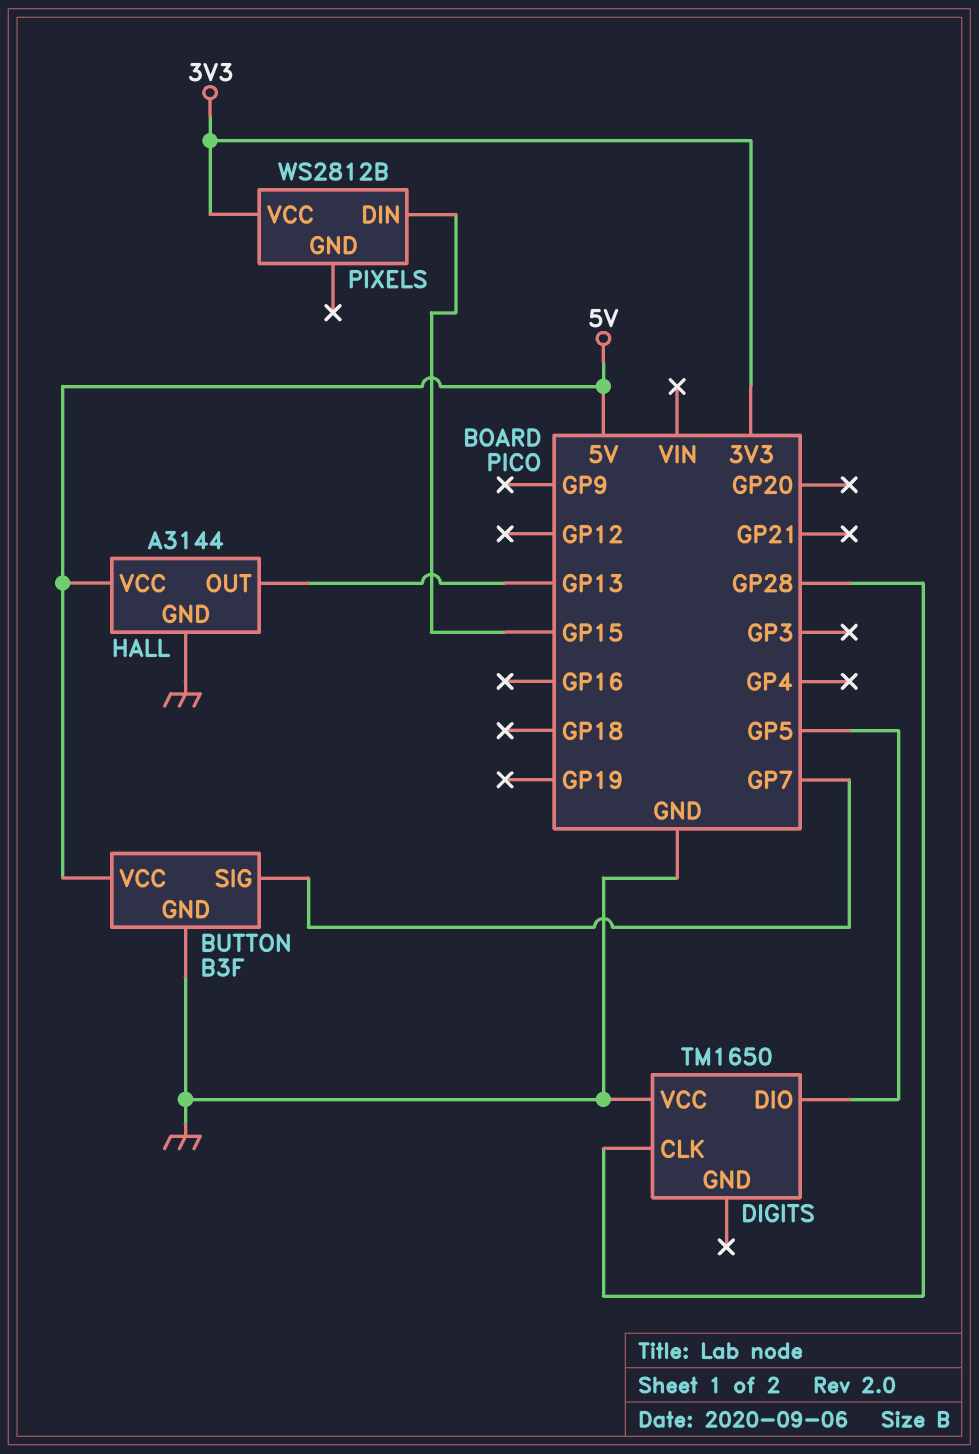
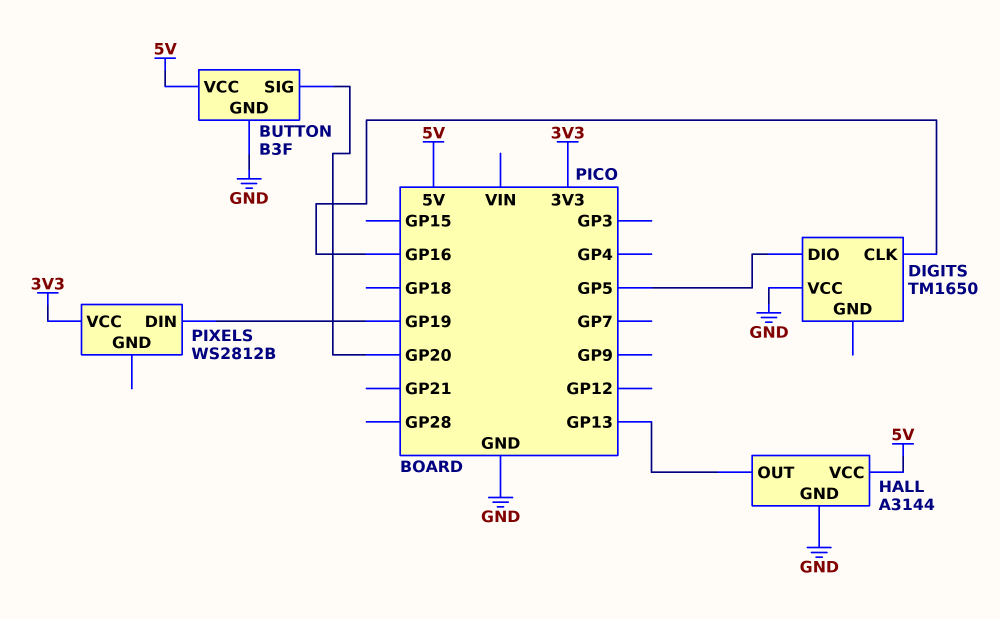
BUTTON pin SIG: GP7 -> GP20
DIGITS pin CLK: GP28 -> GP16
PIXELS pin DIN: GP15 -> GP19

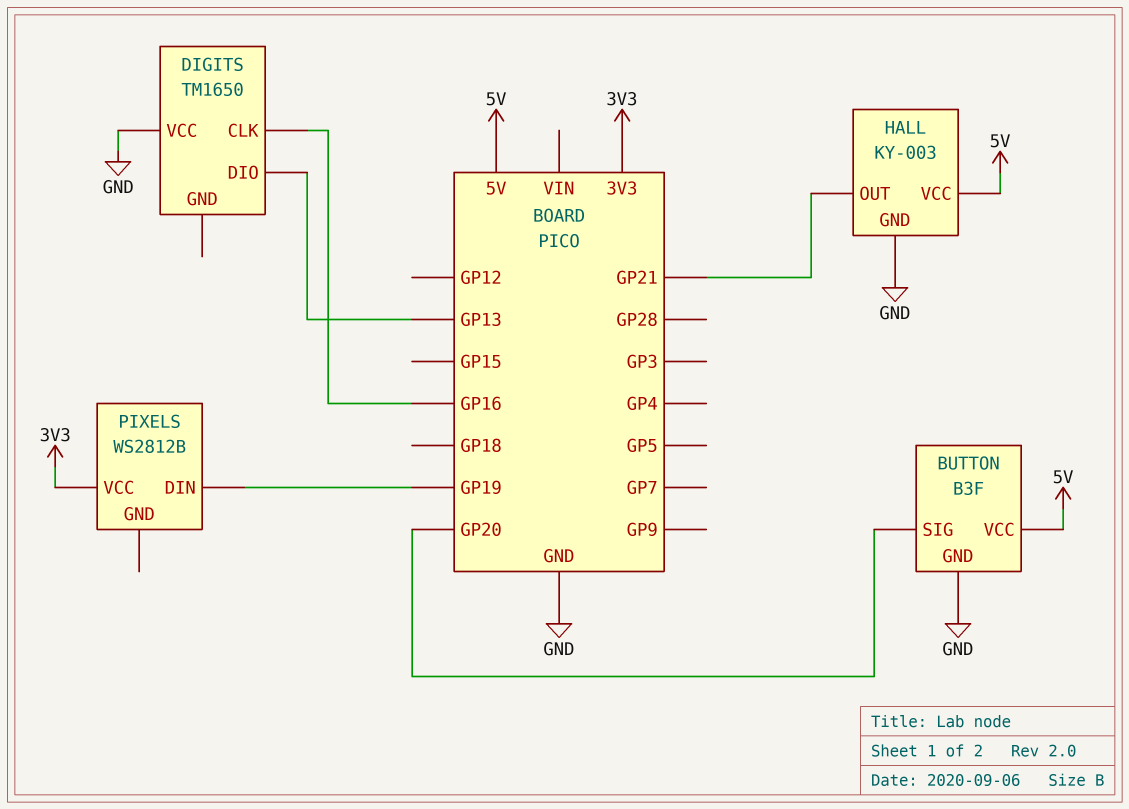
DIGITS pin DIO: GP5 -> GP13
HALL: A3144 -> KY-003
HALL pin OUT: GP13 -> GP21

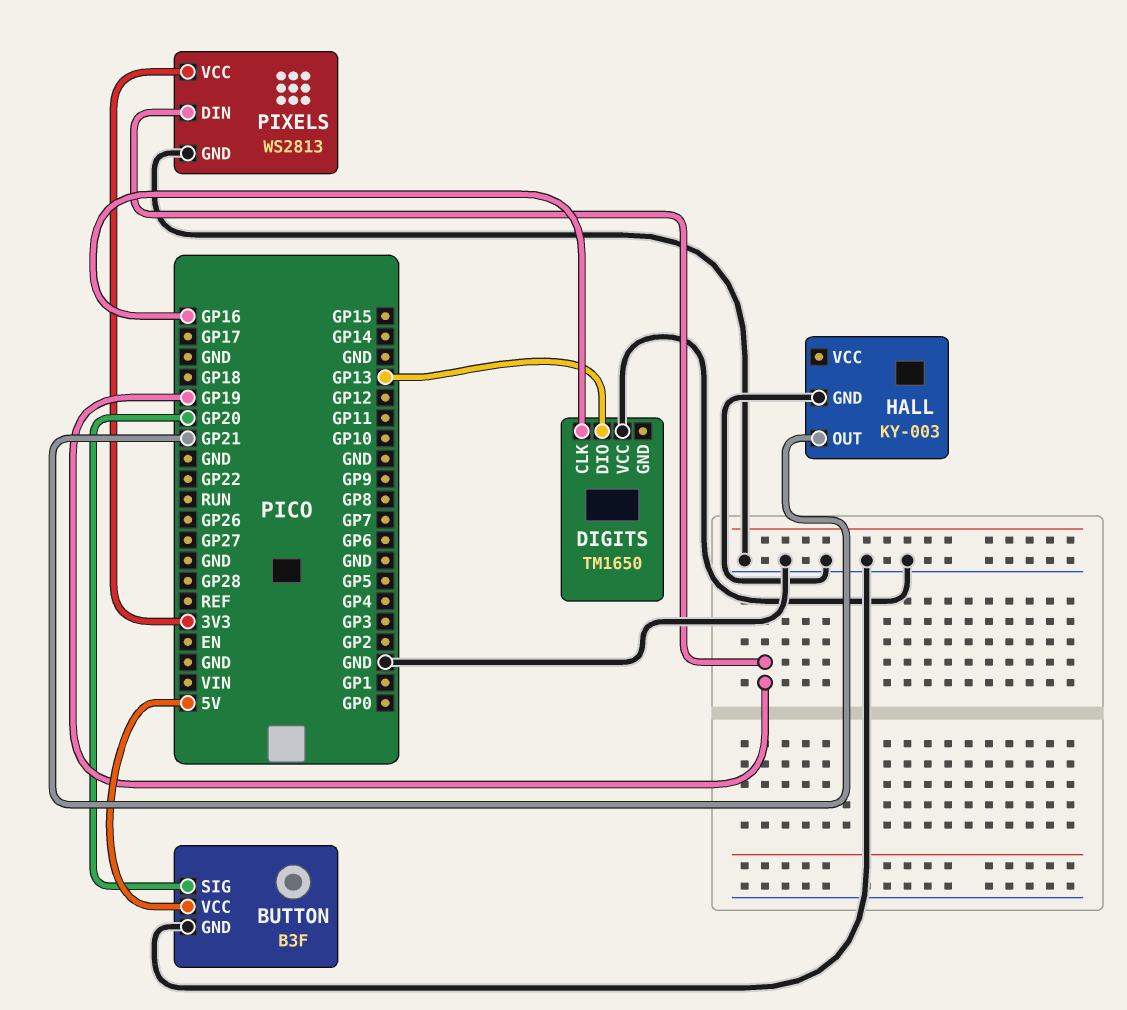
HALL pin VCC: 5V -> none
PIXELS: WS2812B -> WS2813
PIXELS pin GND: none -> GND

